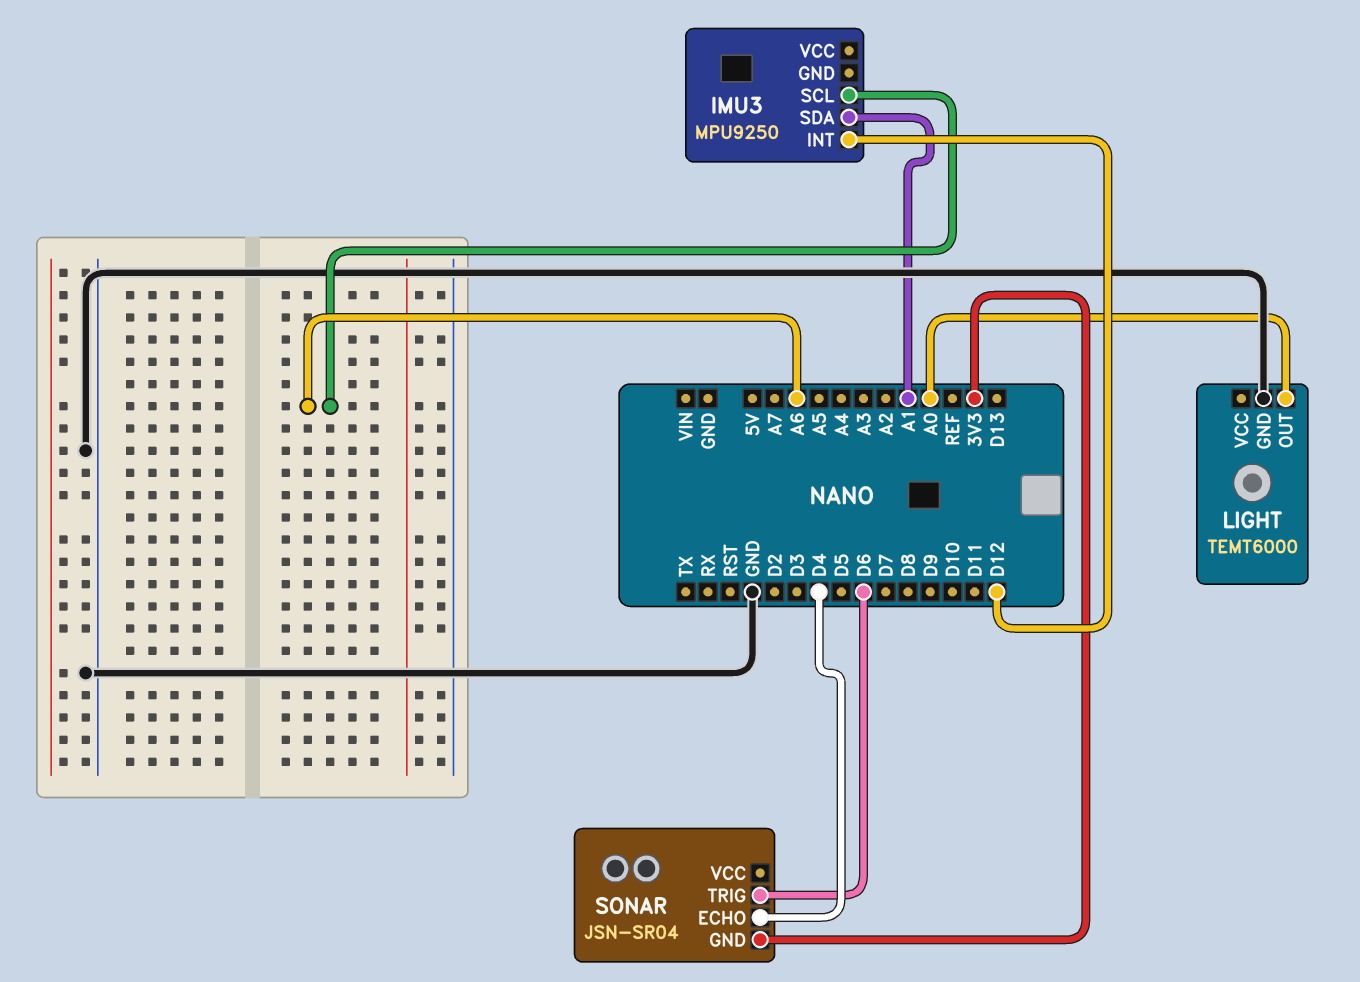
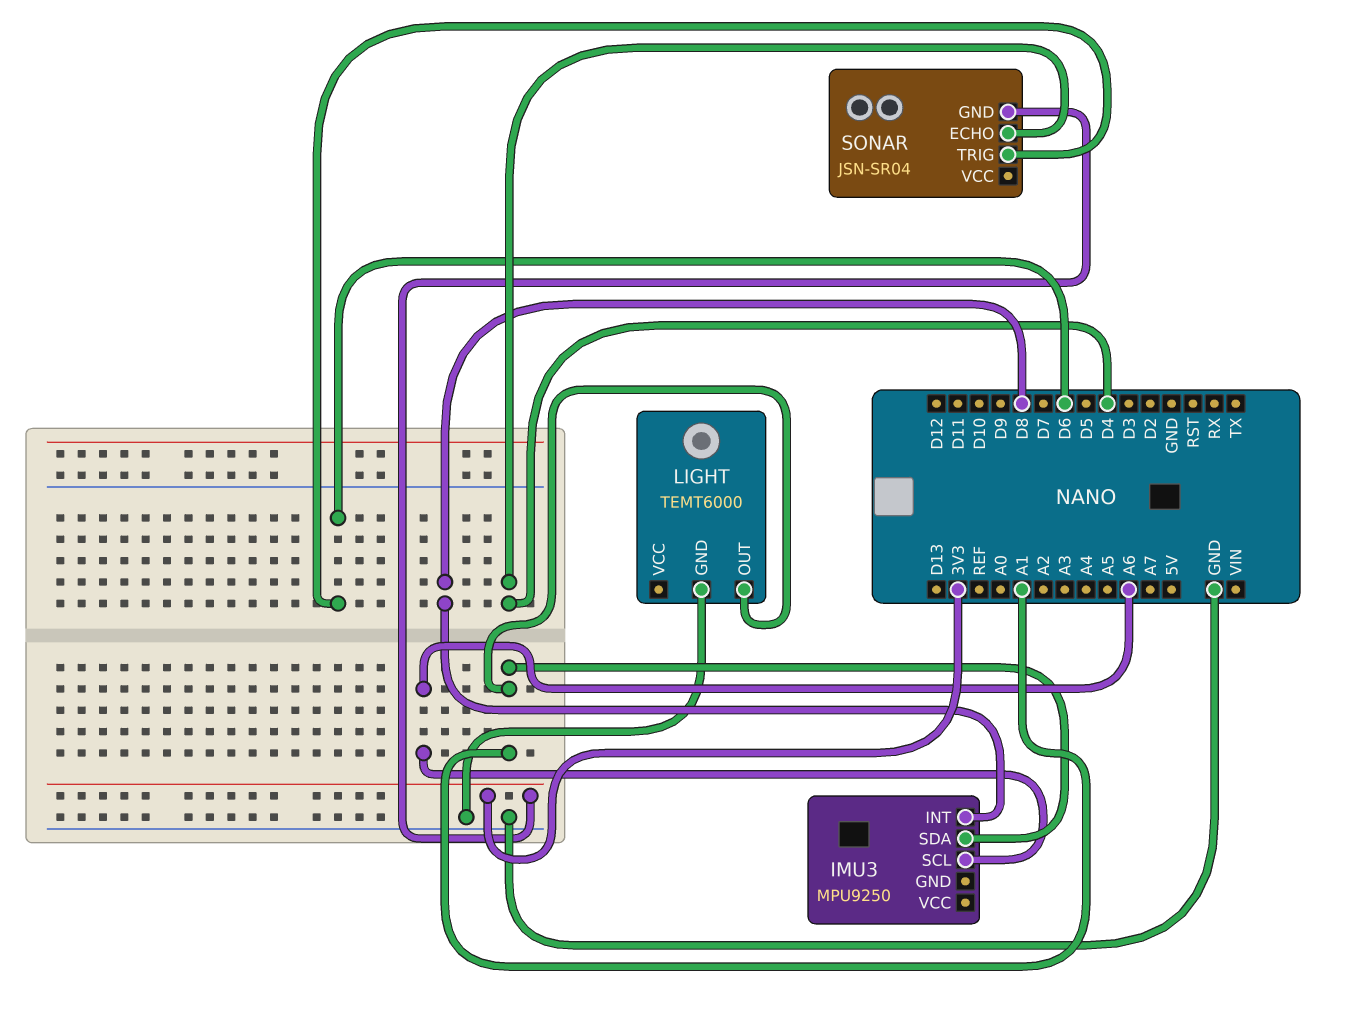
IMU3 pin INT: D12 -> D8
LIGHT pin OUT: A0 -> A1

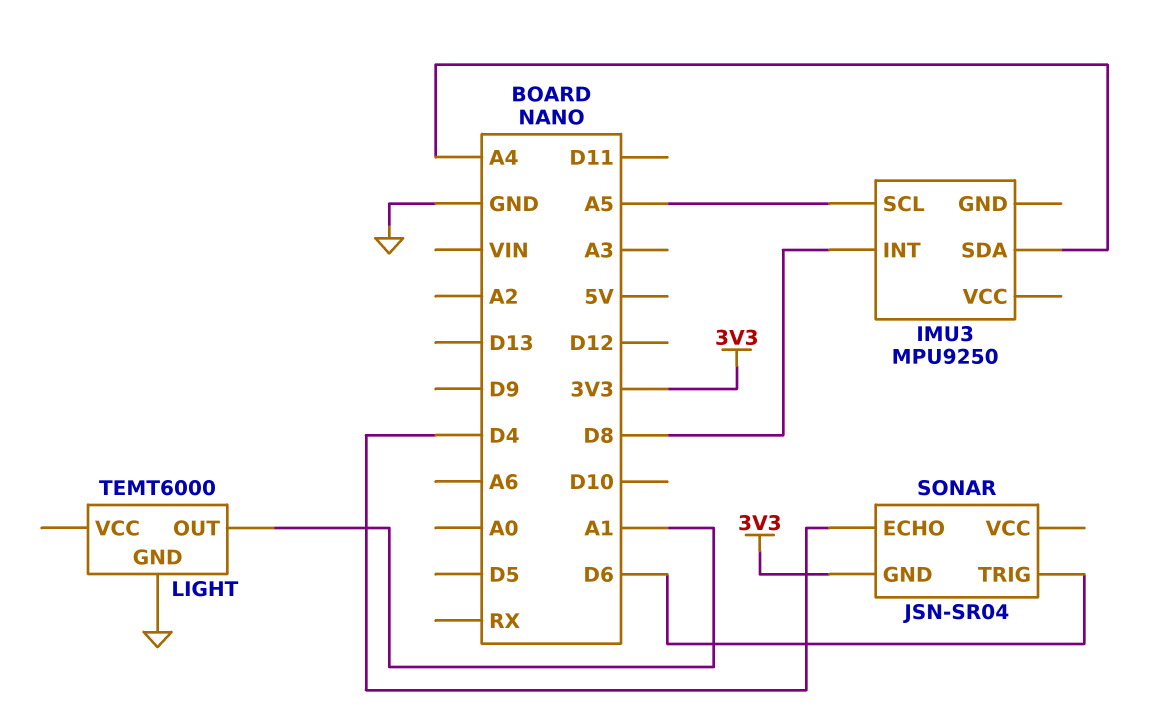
IMU3 pin SCL: A6 -> A5
IMU3 pin SDA: A1 -> A4

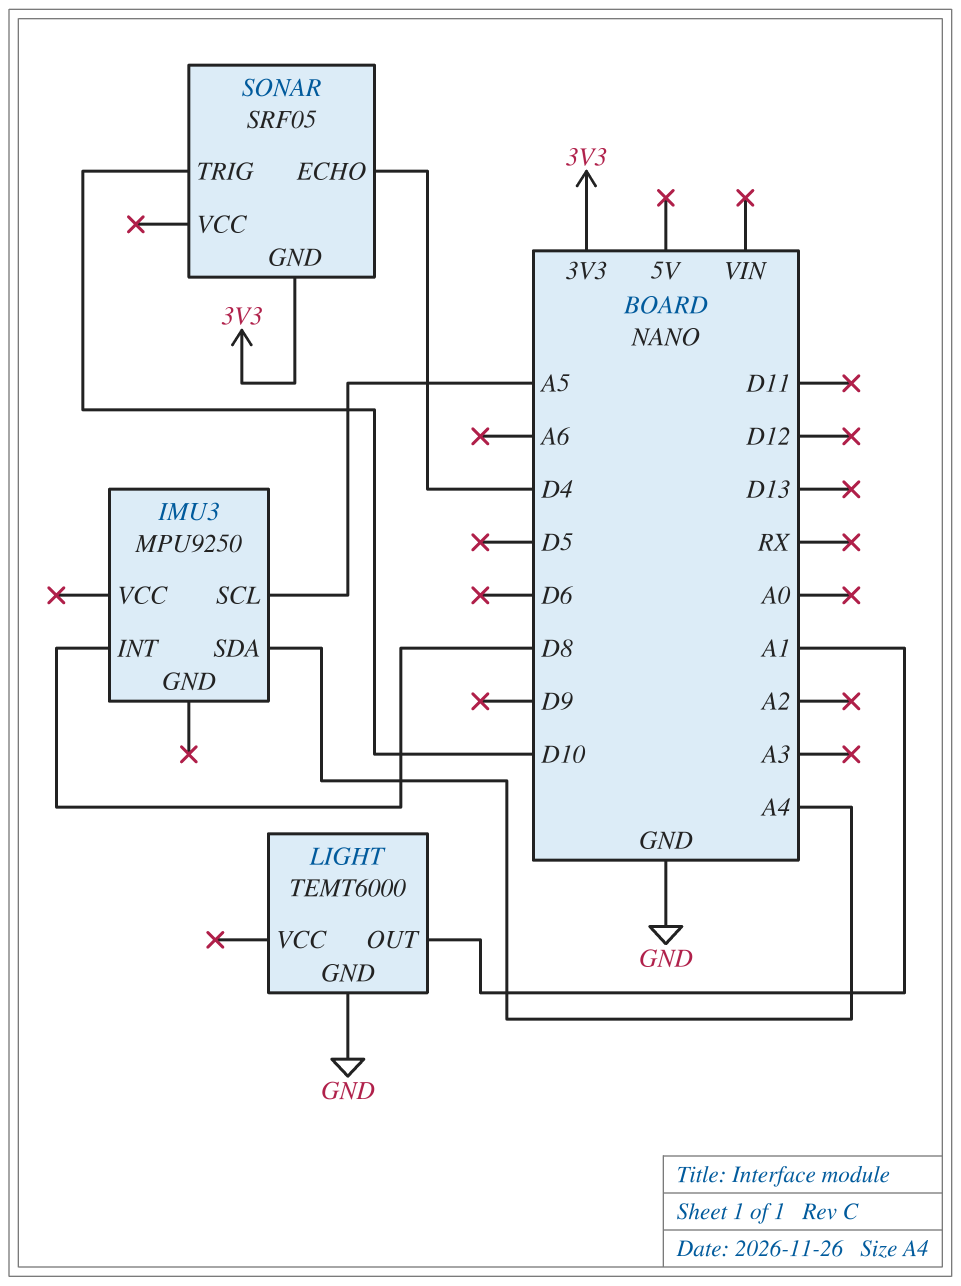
SONAR: JSN-SR04 -> SRF05
SONAR pin TRIG: D6 -> D10

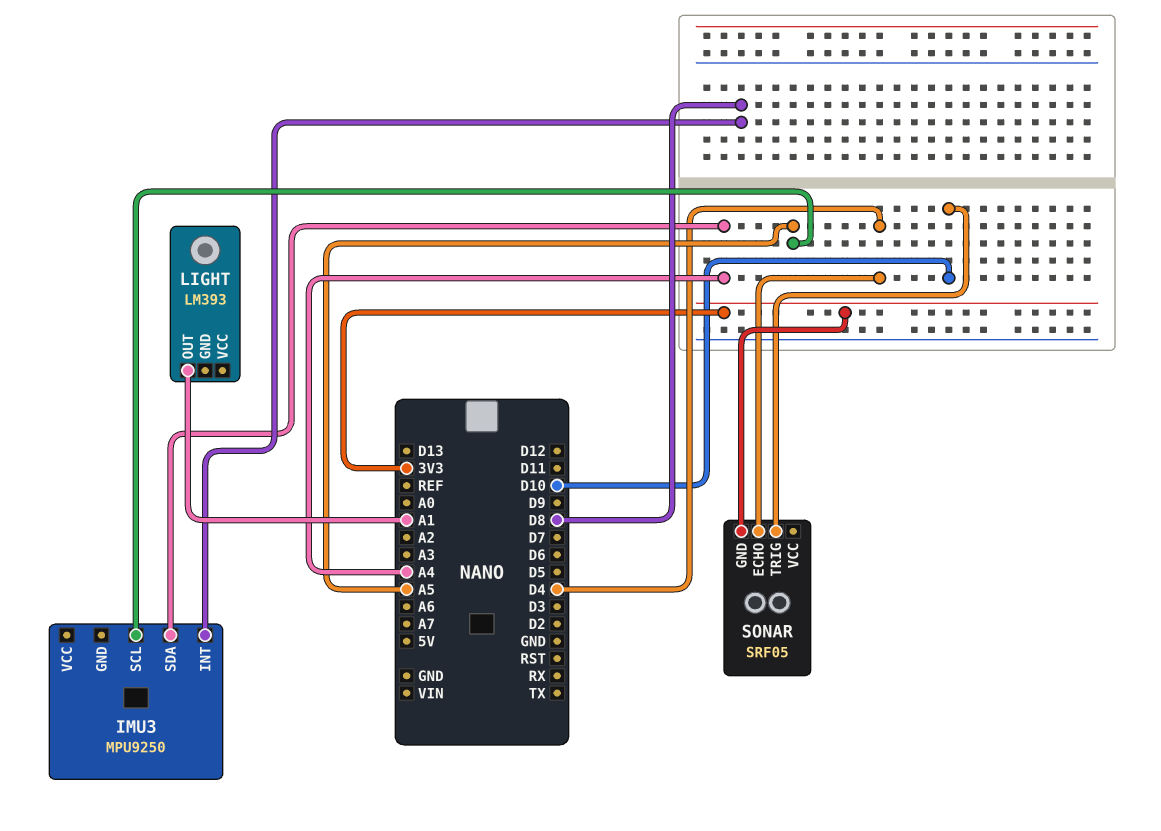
LIGHT: TEMT6000 -> LM393
LIGHT pin GND: GND -> none

